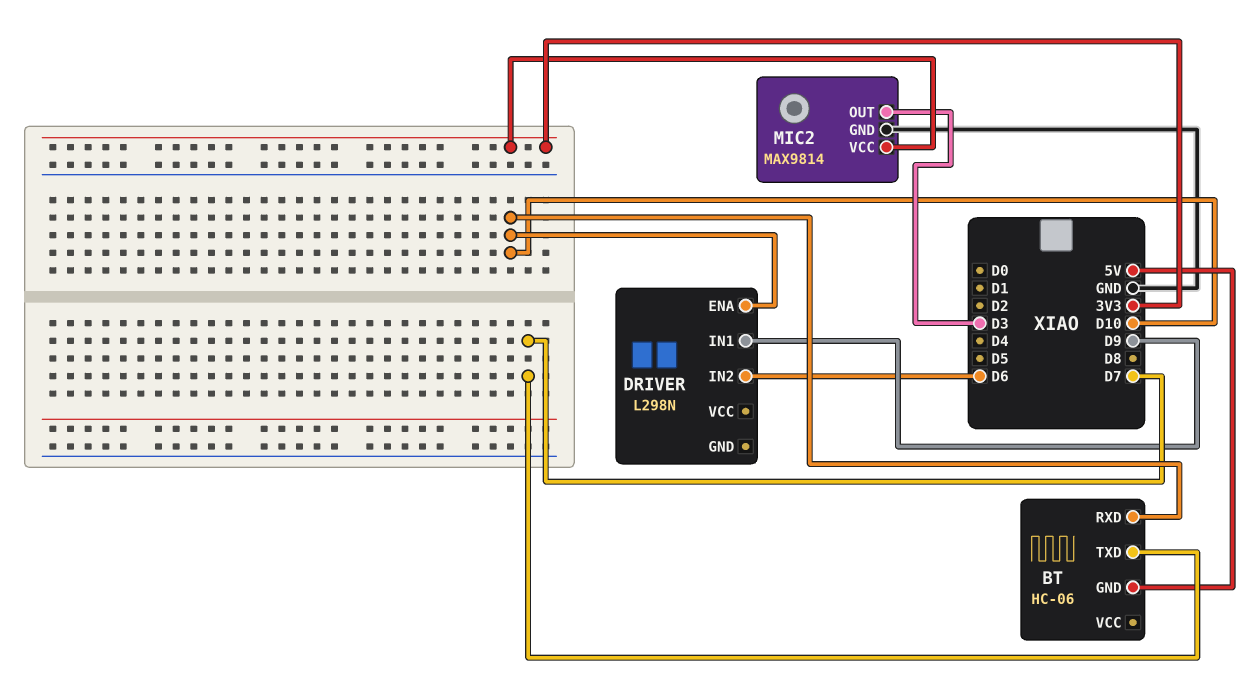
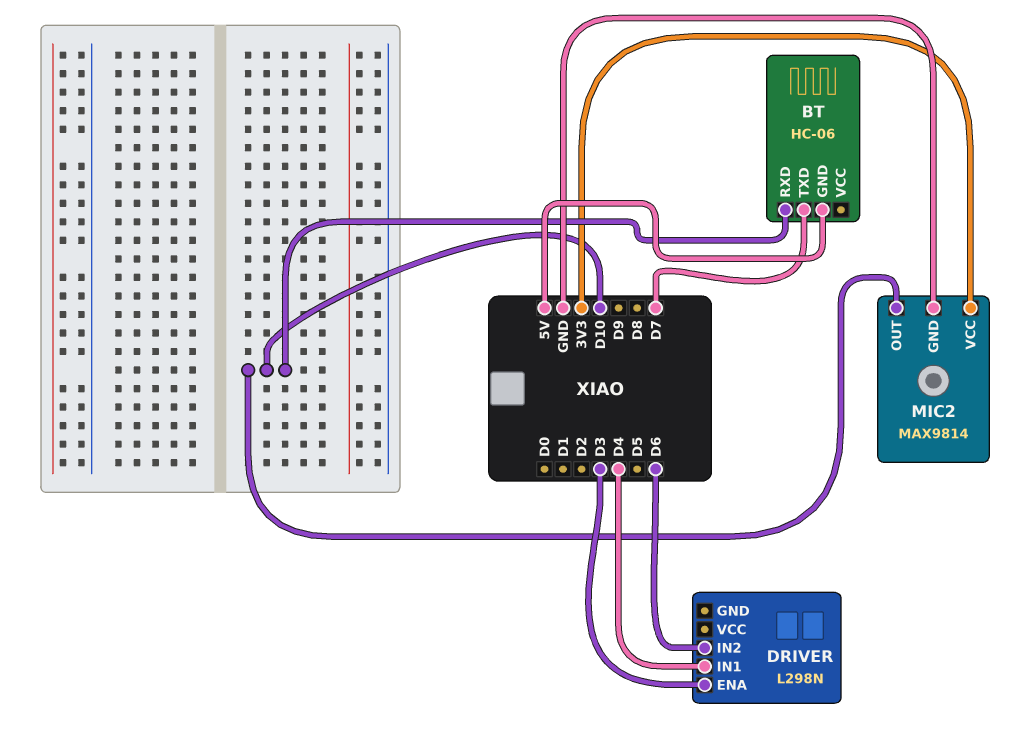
DRIVER pin ENA: D10 -> D3
DRIVER pin IN1: D9 -> D4
MIC2 pin OUT: D3 -> D10

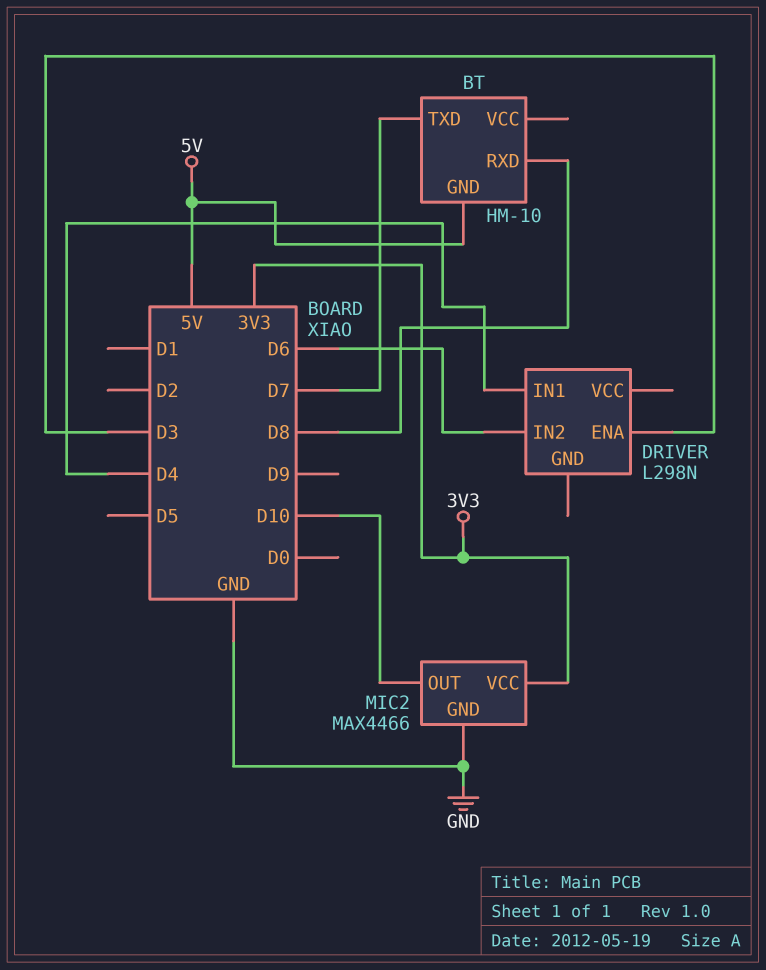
BT: HC-06 -> HM-10
BT pin RXD: D10 -> D8
MIC2: MAX9814 -> MAX4466

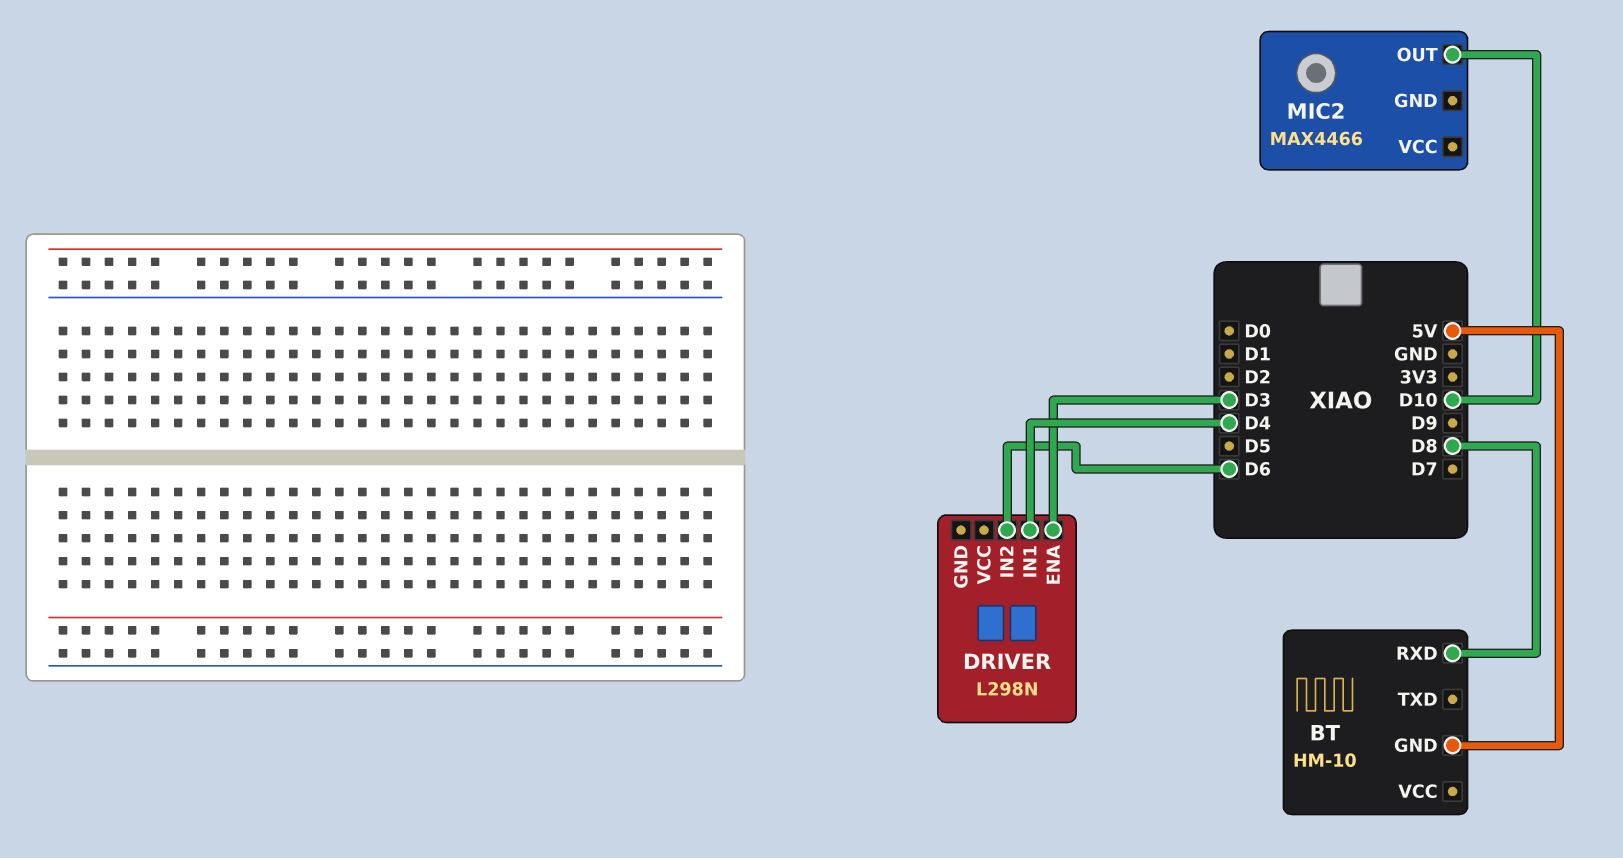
BT pin TXD: D7 -> none
MIC2 pin GND: GND -> none
MIC2 pin VCC: 3V3 -> none

